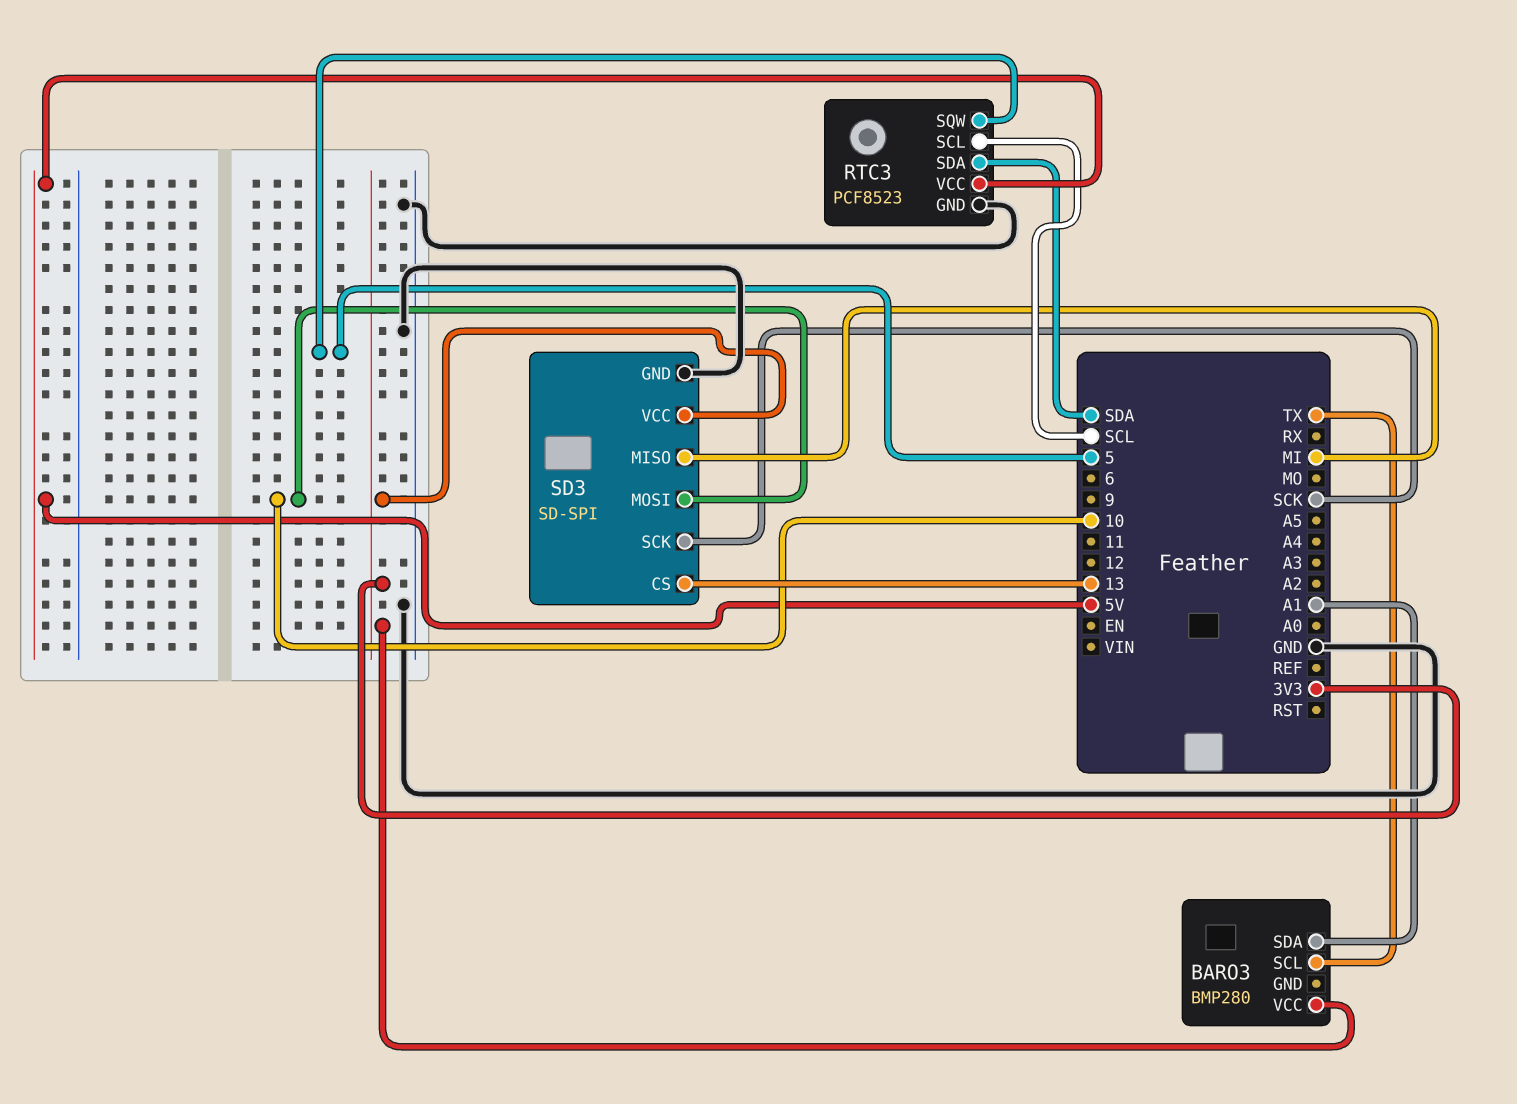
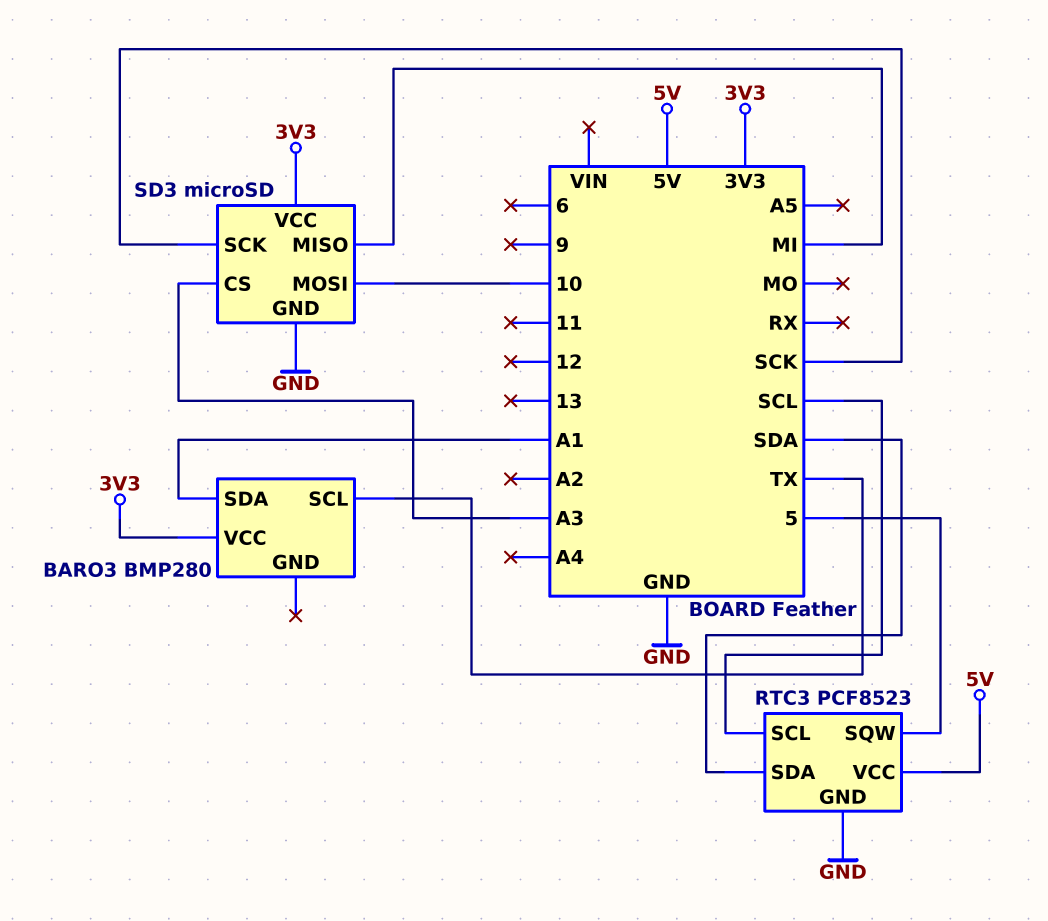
SD3: SD-SPI -> microSD
SD3 pin CS: 13 -> A3

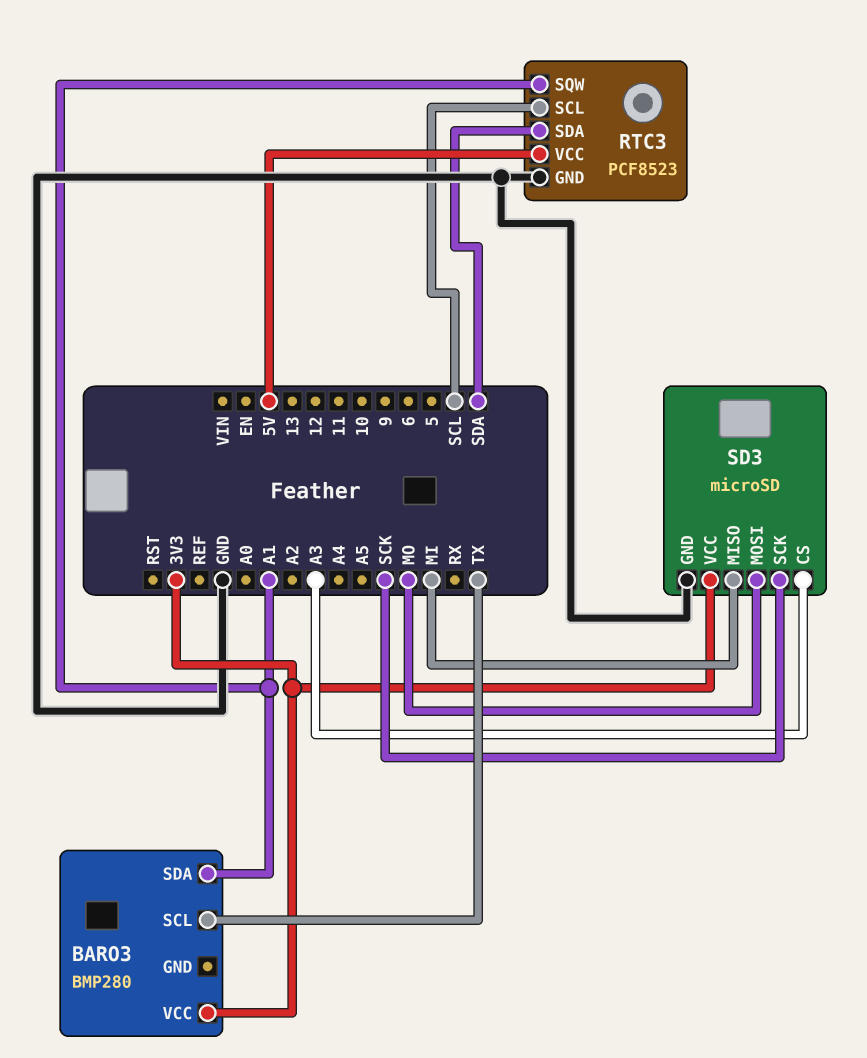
RTC3 pin SQW: 5 -> A1
SD3 pin MOSI: 10 -> MO

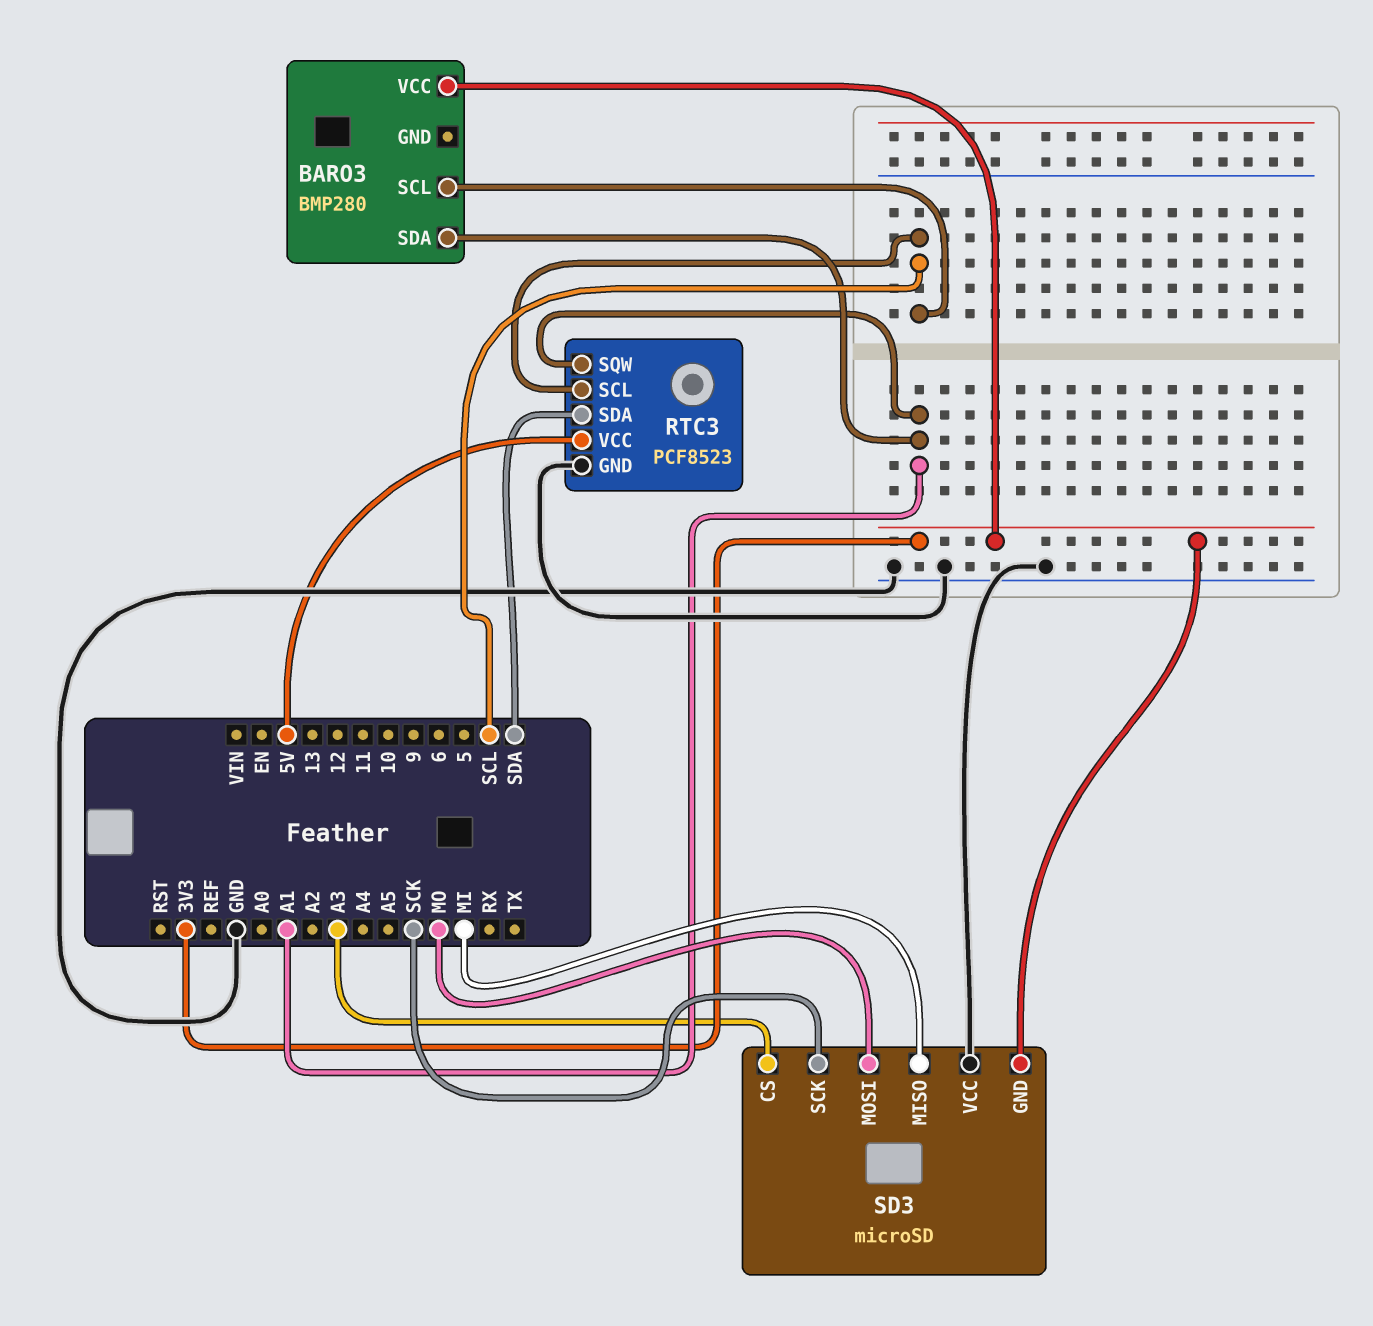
BARO3 pin SCL: TX -> SCL
SD3 pin GND: GND -> 3V3
SD3 pin VCC: 3V3 -> GND

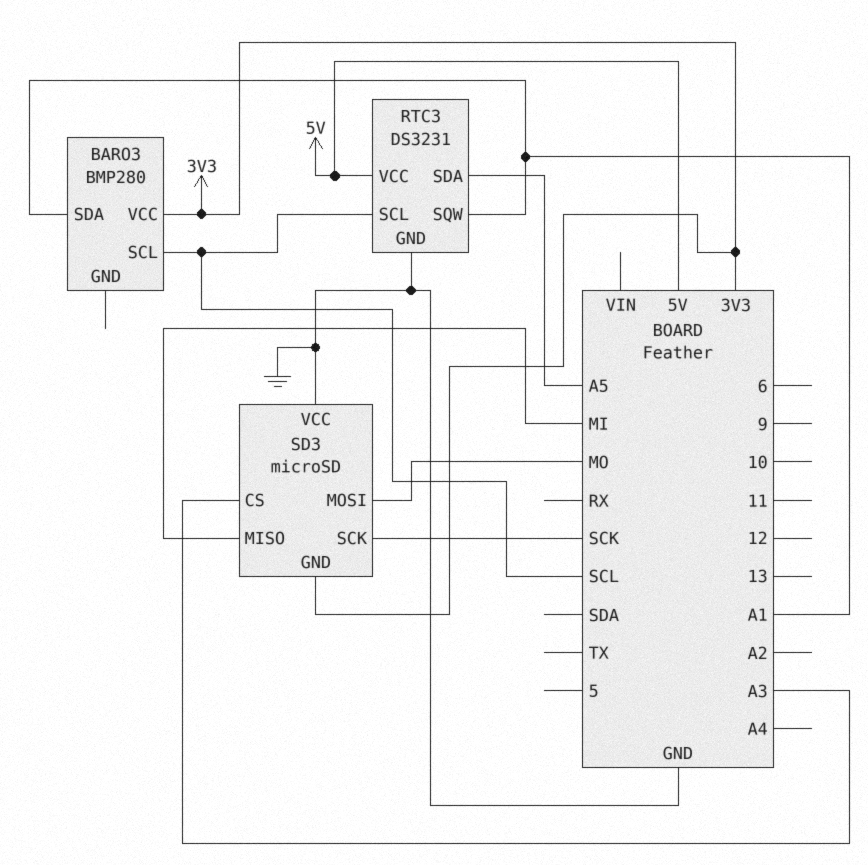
RTC3: PCF8523 -> DS3231
RTC3 pin SDA: SDA -> A5

